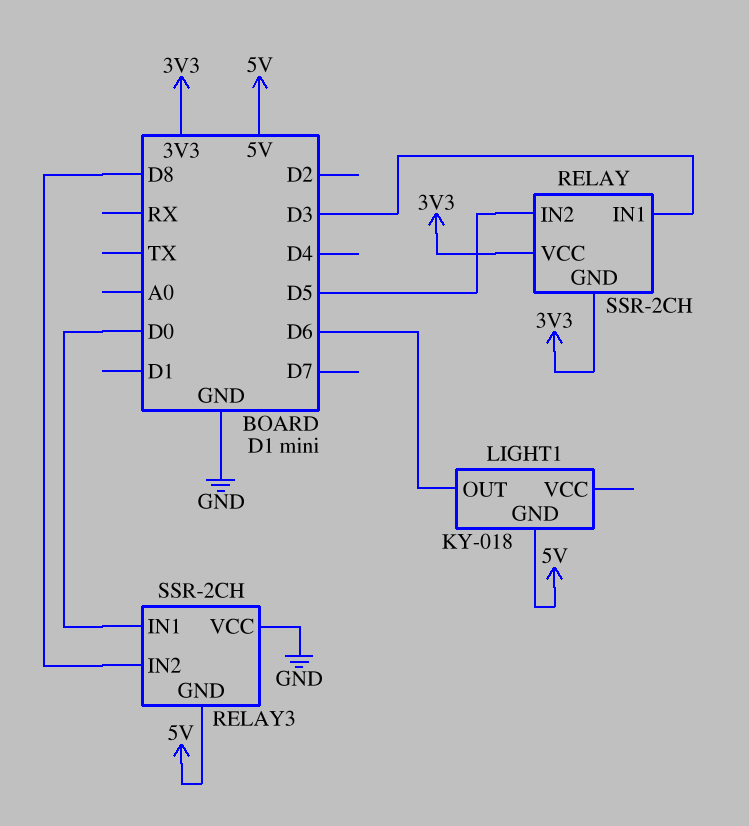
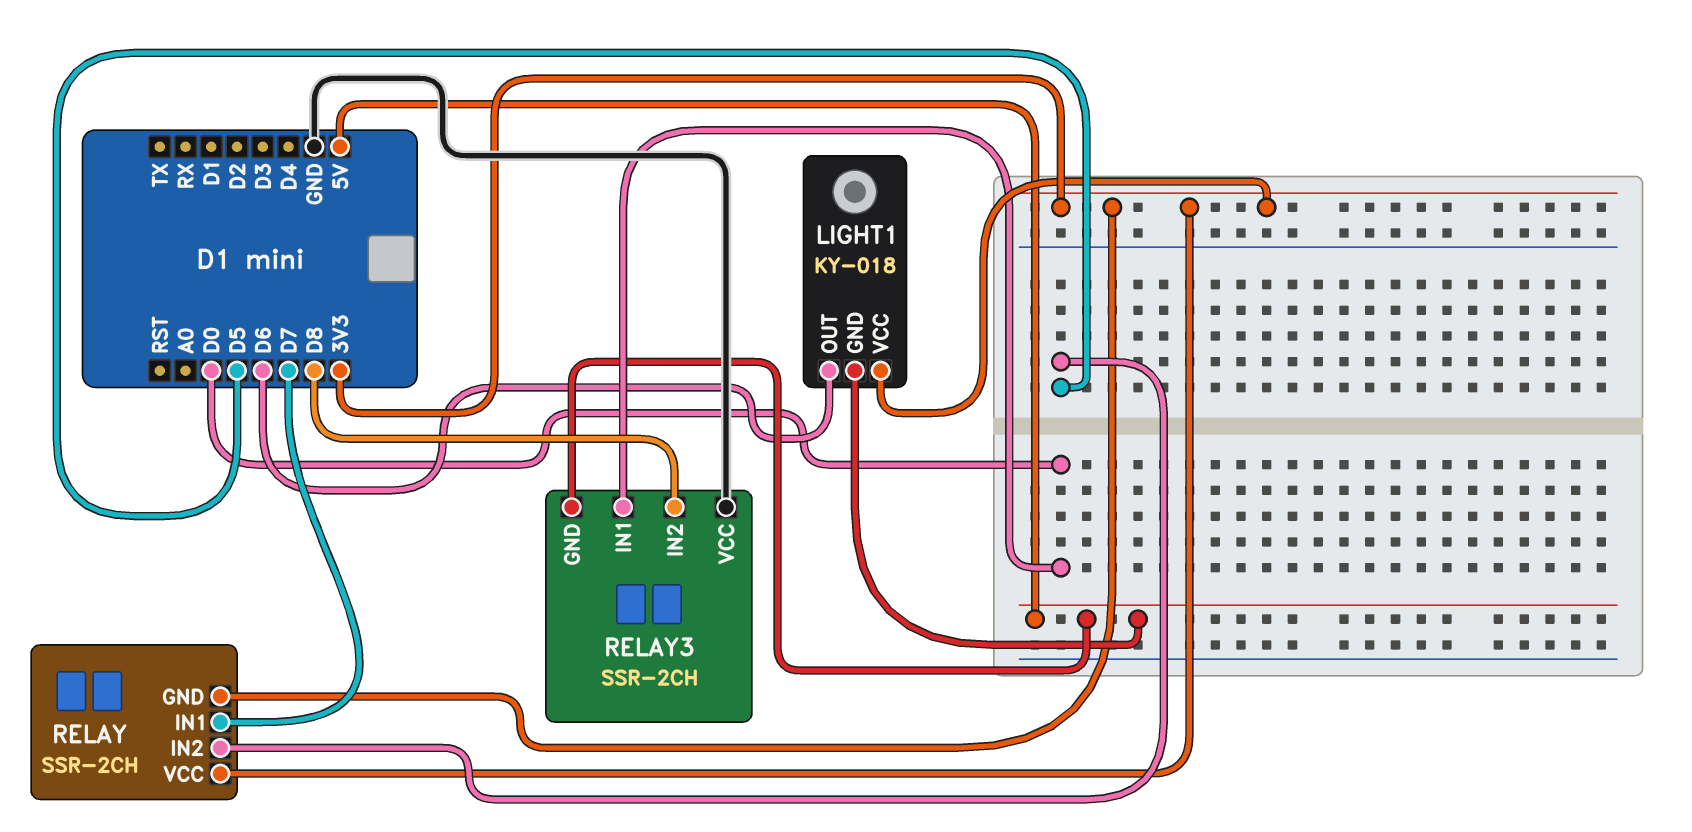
LIGHT1 pin VCC: none -> 3V3
RELAY pin IN1: D3 -> D7

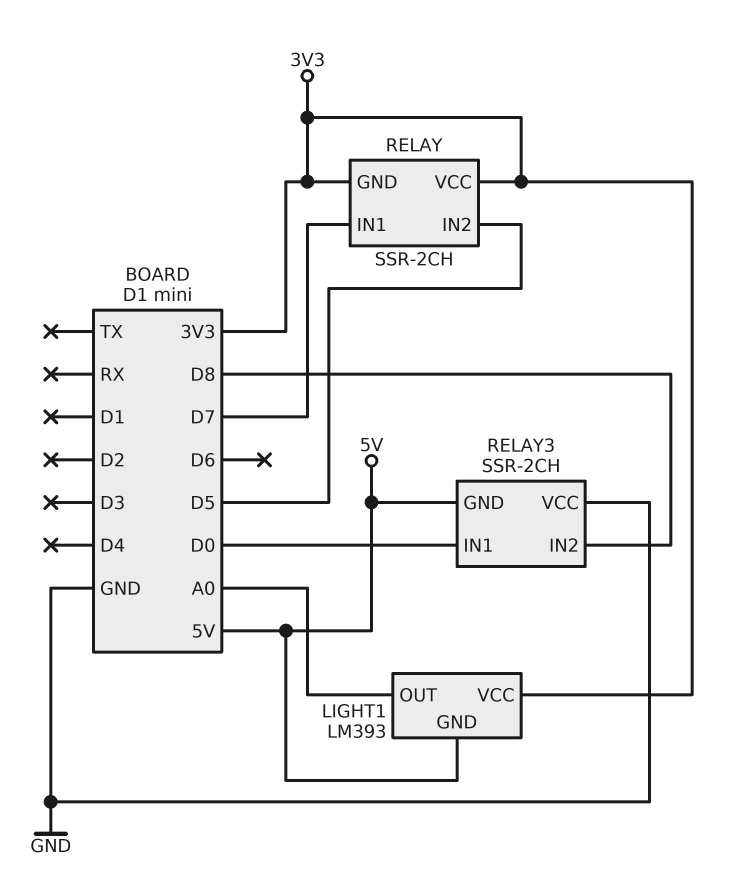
LIGHT1: KY-018 -> LM393
LIGHT1 pin OUT: D6 -> A0

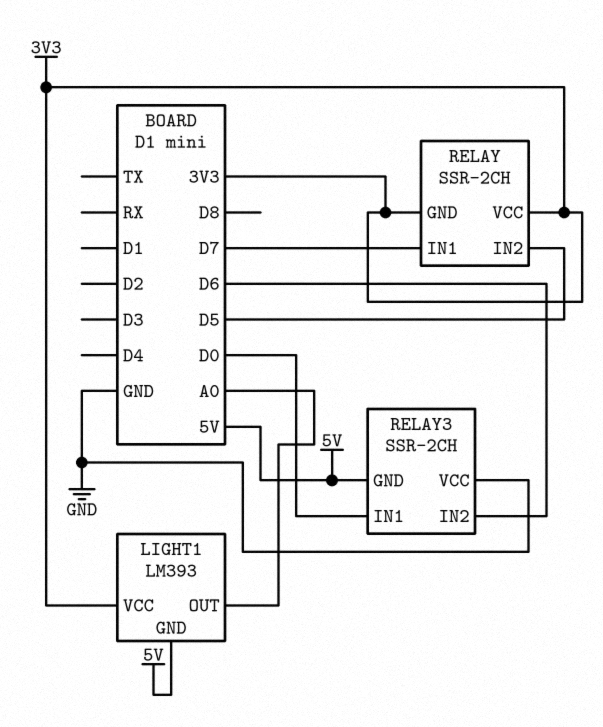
RELAY3 pin IN2: D8 -> D6

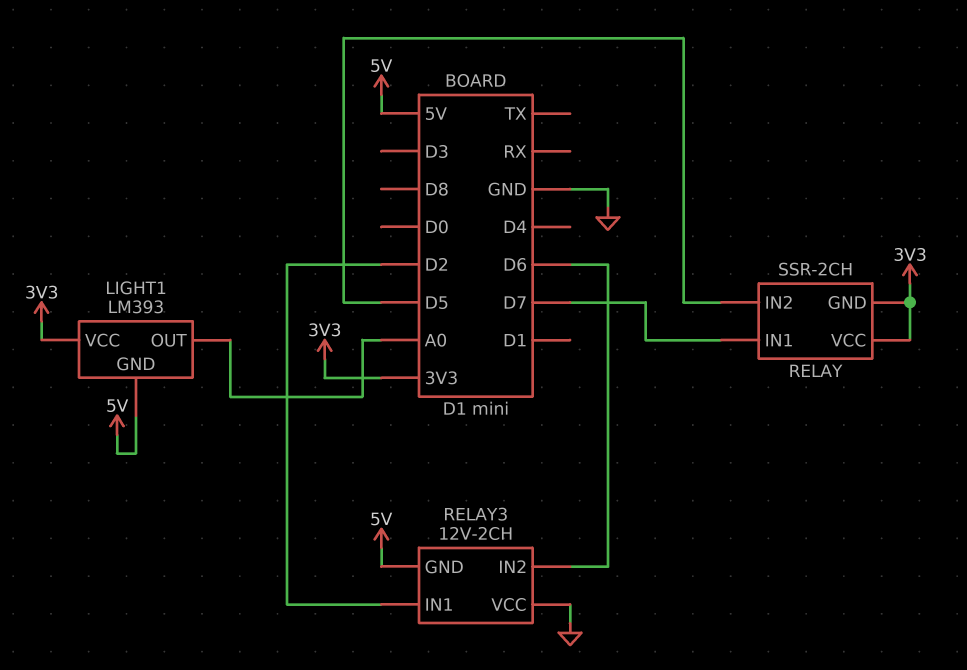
RELAY3: SSR-2CH -> 12V-2CH
RELAY3 pin IN1: D0 -> D2

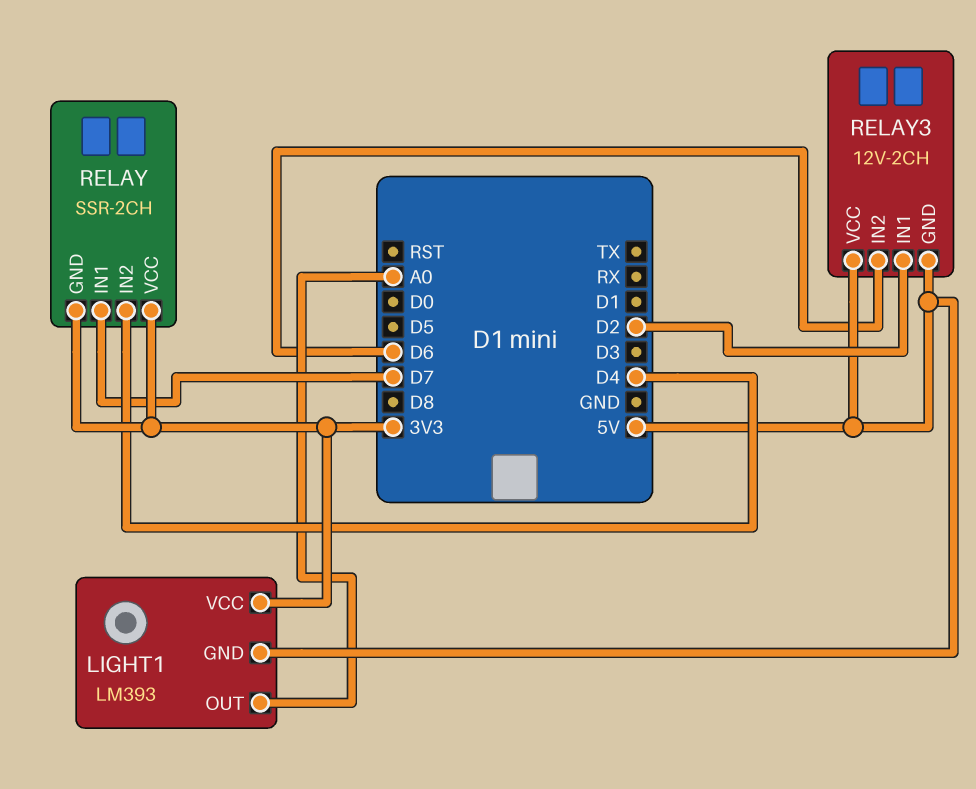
RELAY pin IN2: D5 -> D4
RELAY3 pin VCC: GND -> 5V

